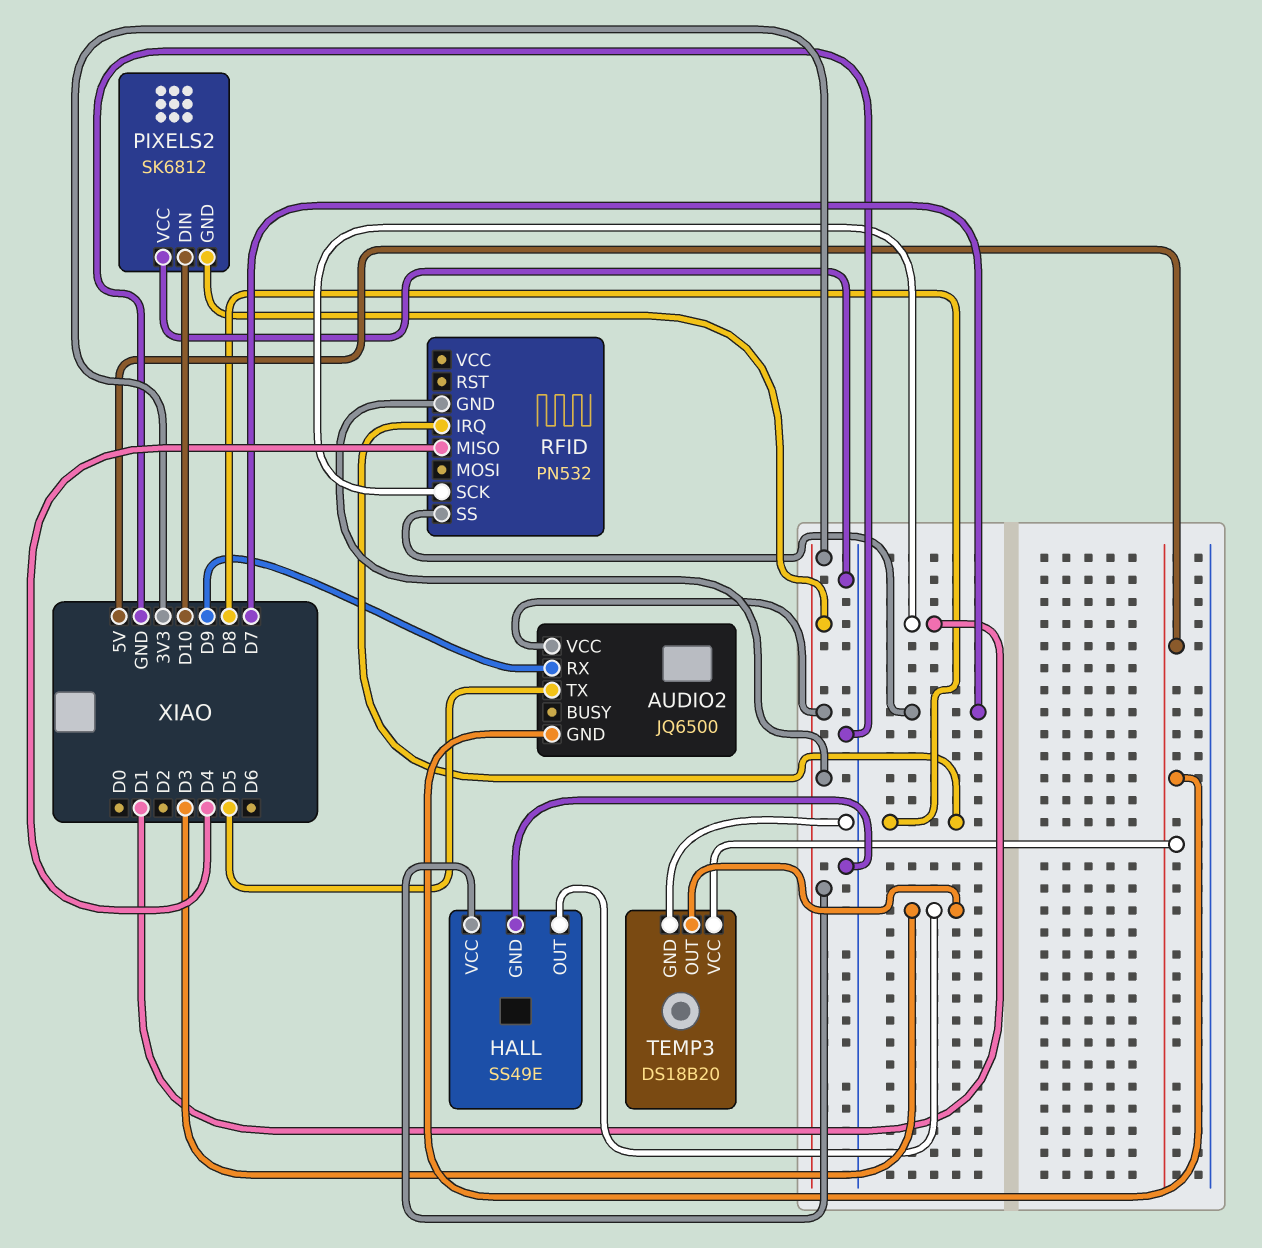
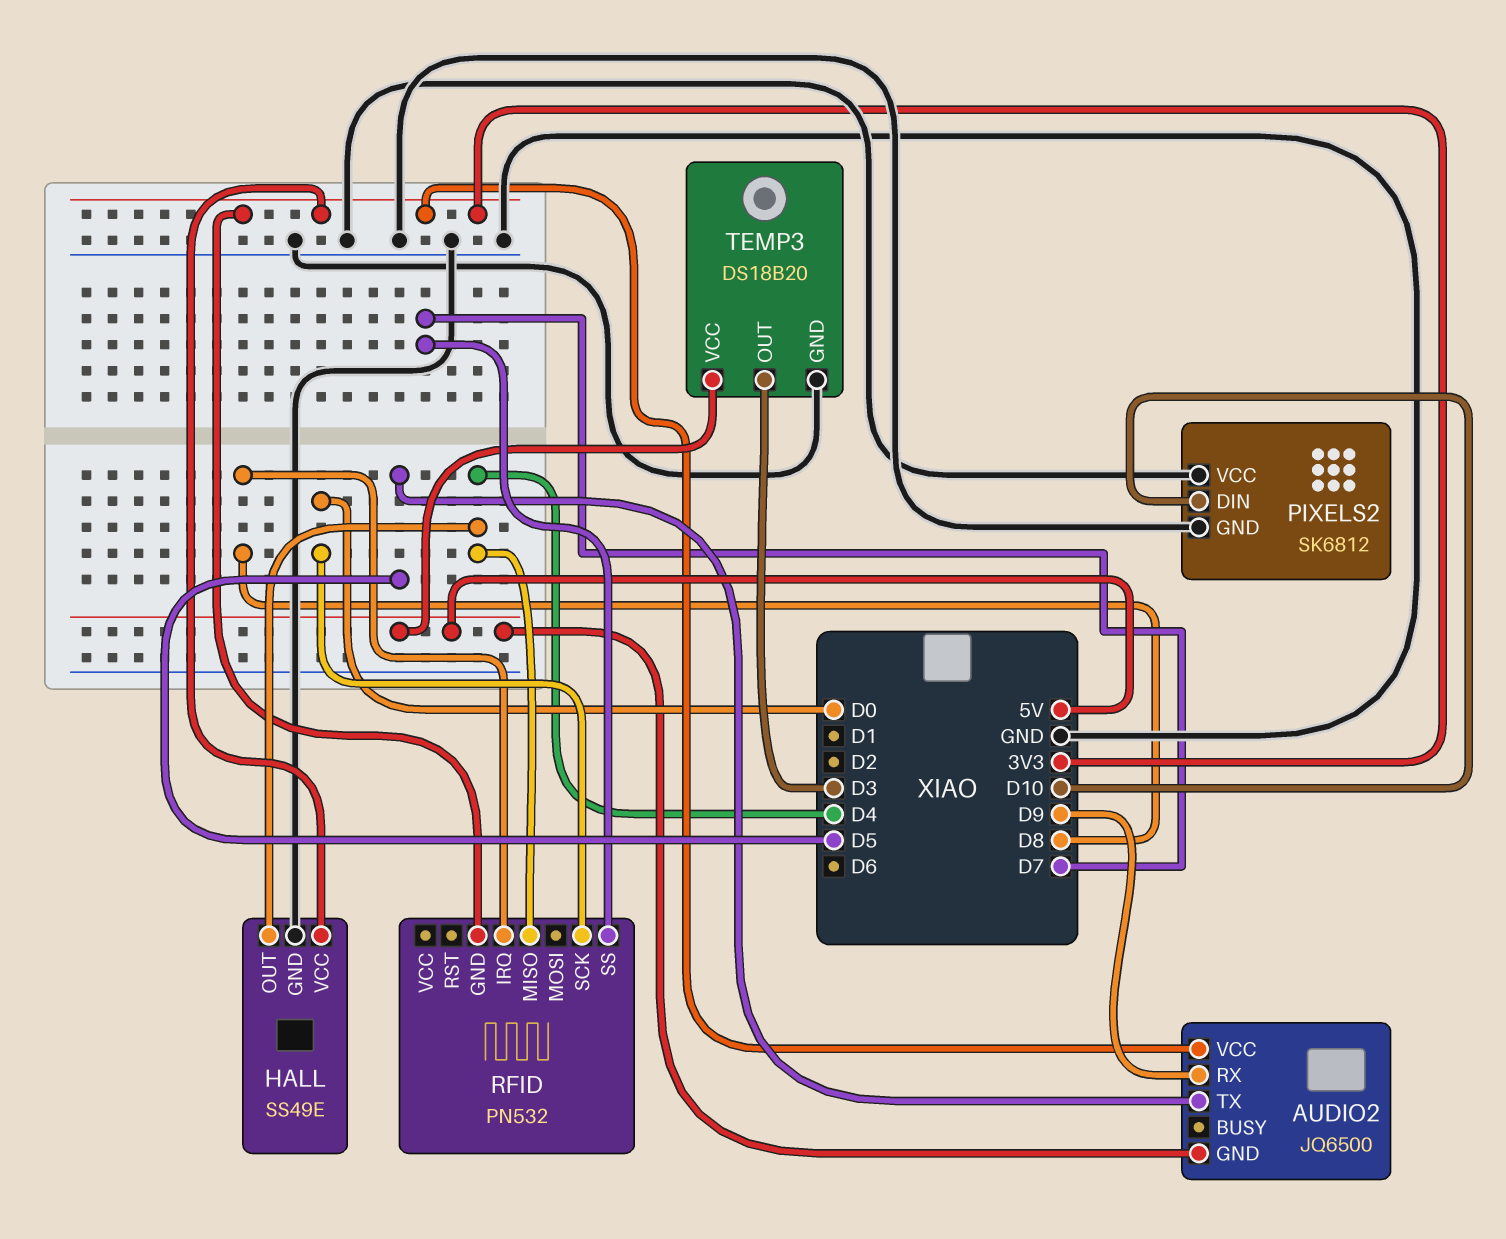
HALL pin OUT: D3 -> D4
PIXELS2 pin GND: 3V3 -> GND
RFID pin SCK: D1 -> D0

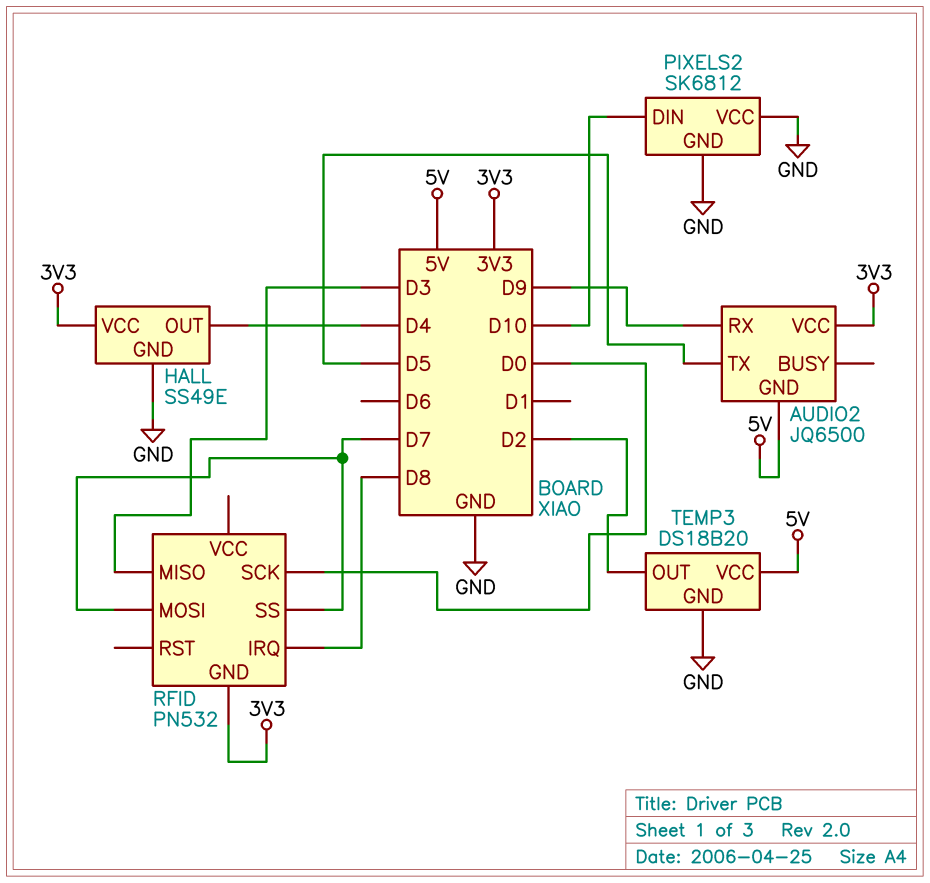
RFID pin MISO: D4 -> D3
RFID pin MOSI: none -> D7
TEMP3 pin OUT: D3 -> D2

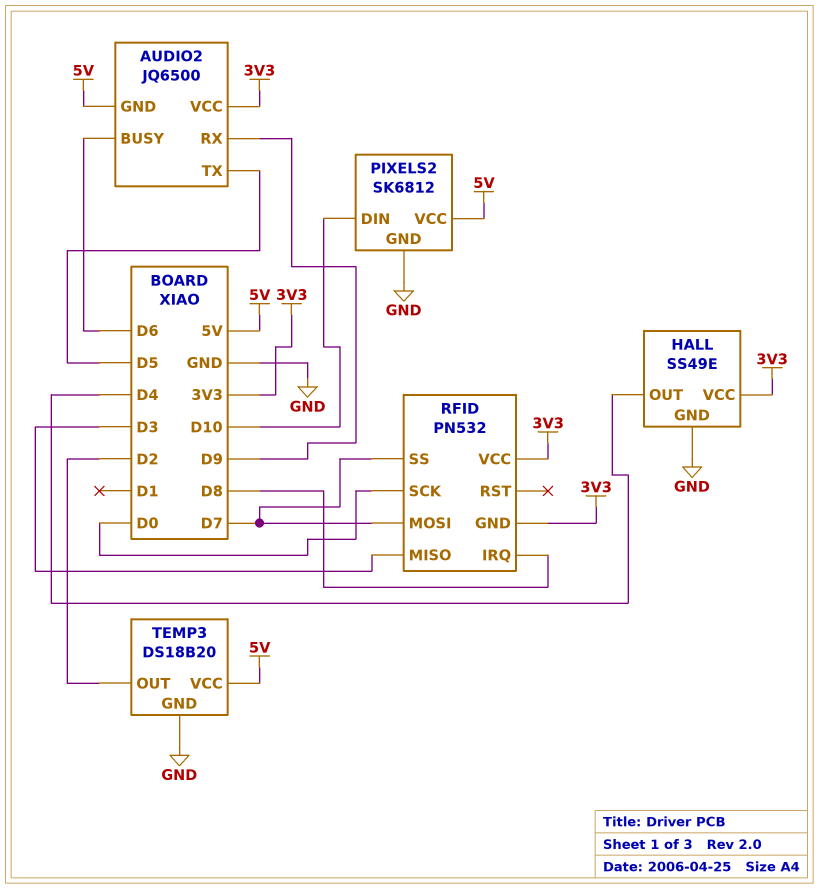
AUDIO2 pin BUSY: none -> D6
PIXELS2 pin VCC: GND -> 5V
RFID pin VCC: none -> 3V3

